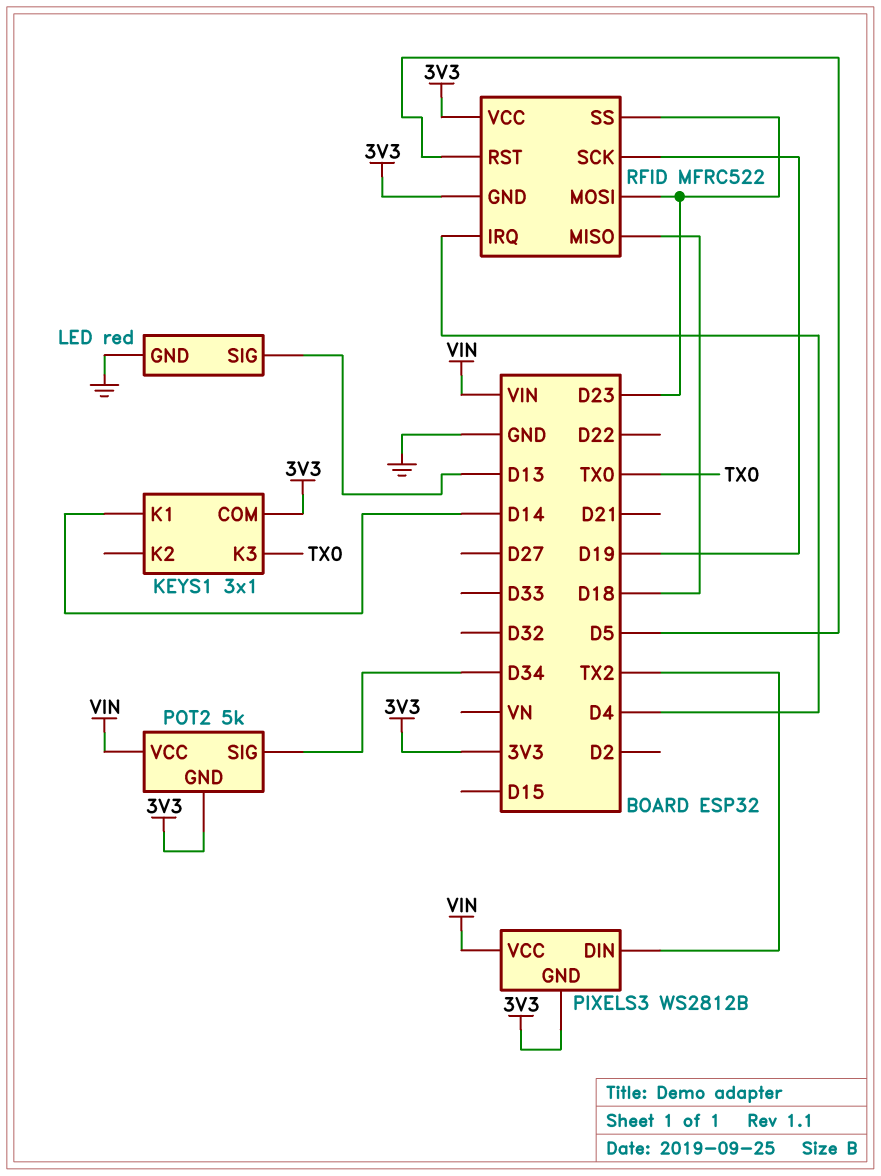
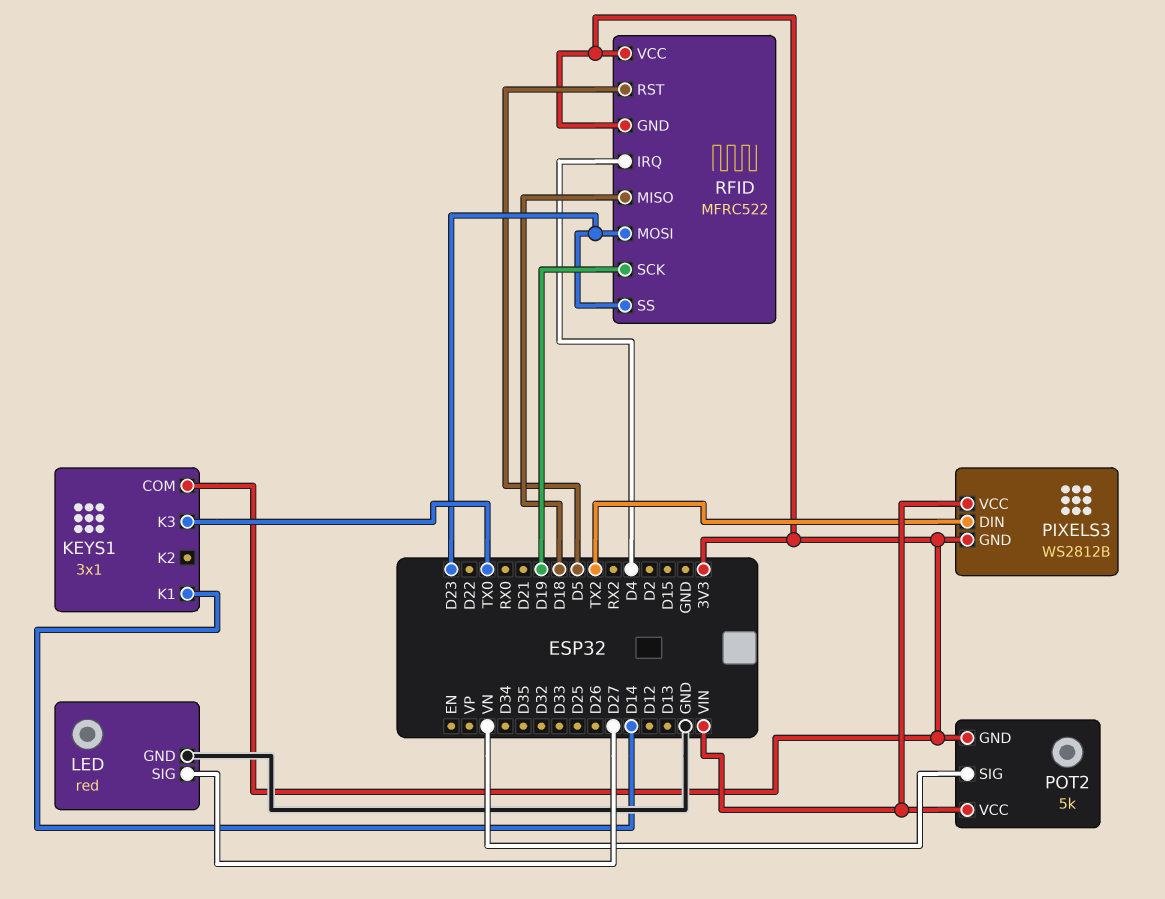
LED pin SIG: D13 -> D27
POT2 pin SIG: D34 -> VN

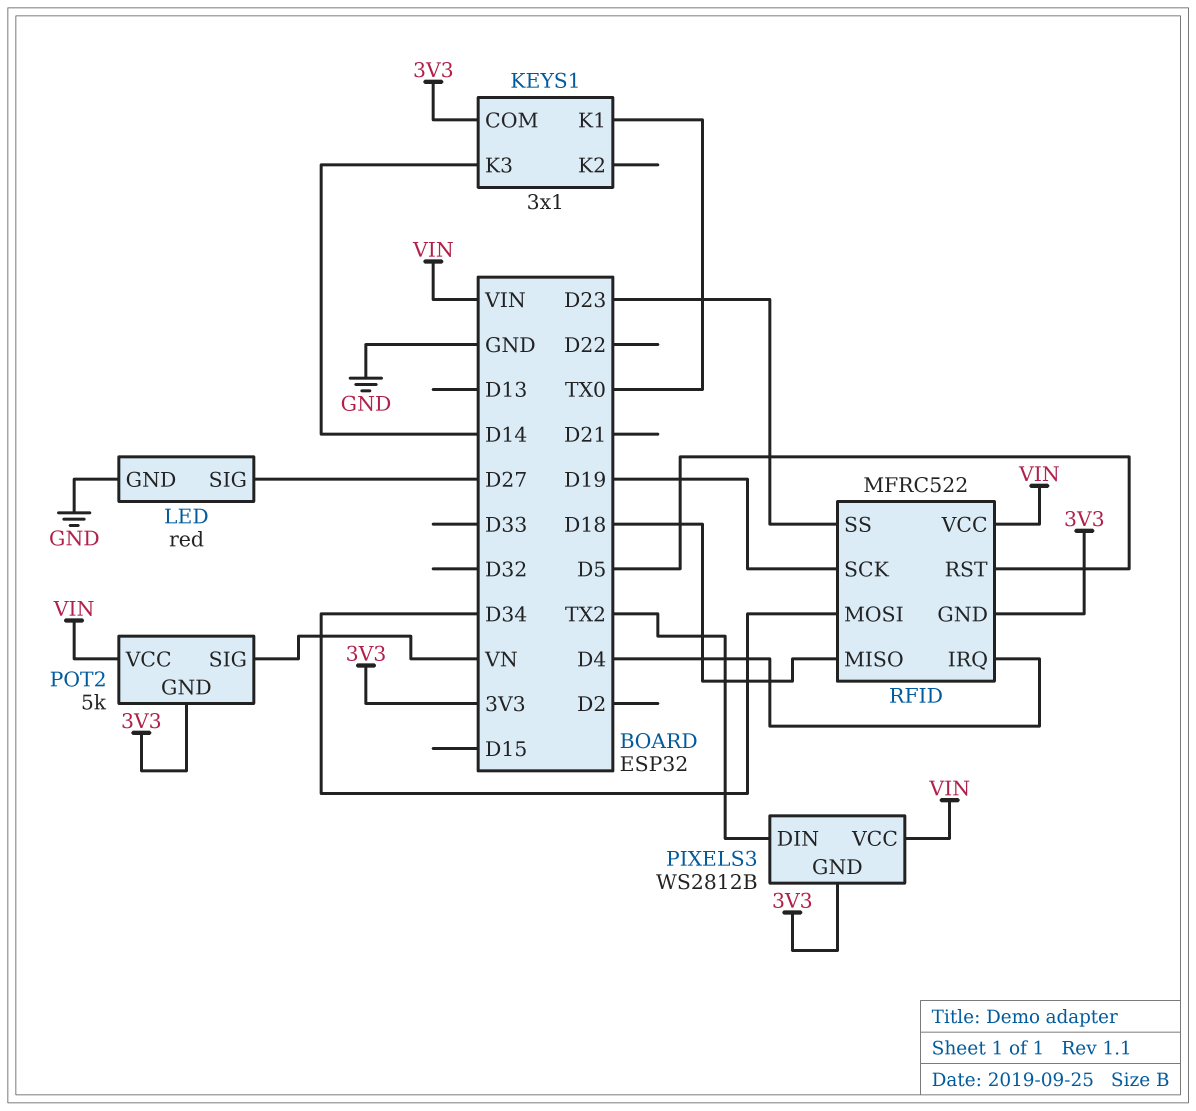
KEYS1 pin K1: D14 -> TX0
KEYS1 pin K3: TX0 -> D14
RFID pin MOSI: D23 -> D34
RFID pin VCC: 3V3 -> VIN

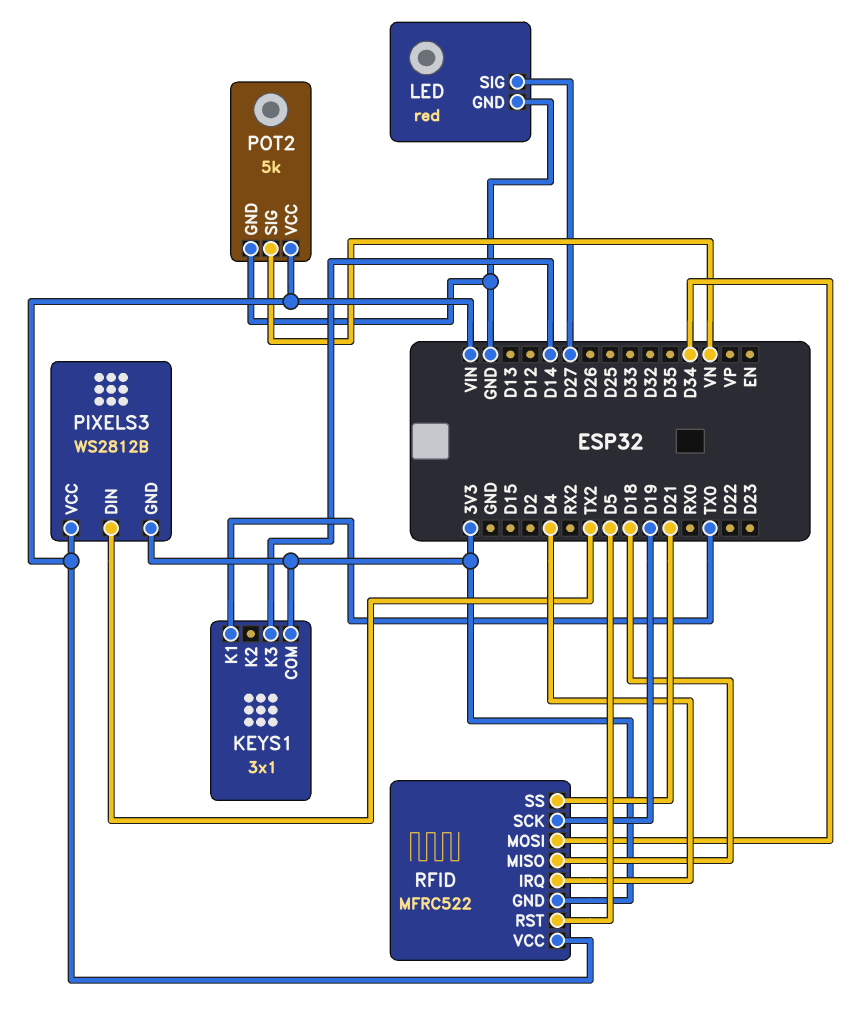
POT2 pin GND: 3V3 -> GND
RFID pin SS: D23 -> D21

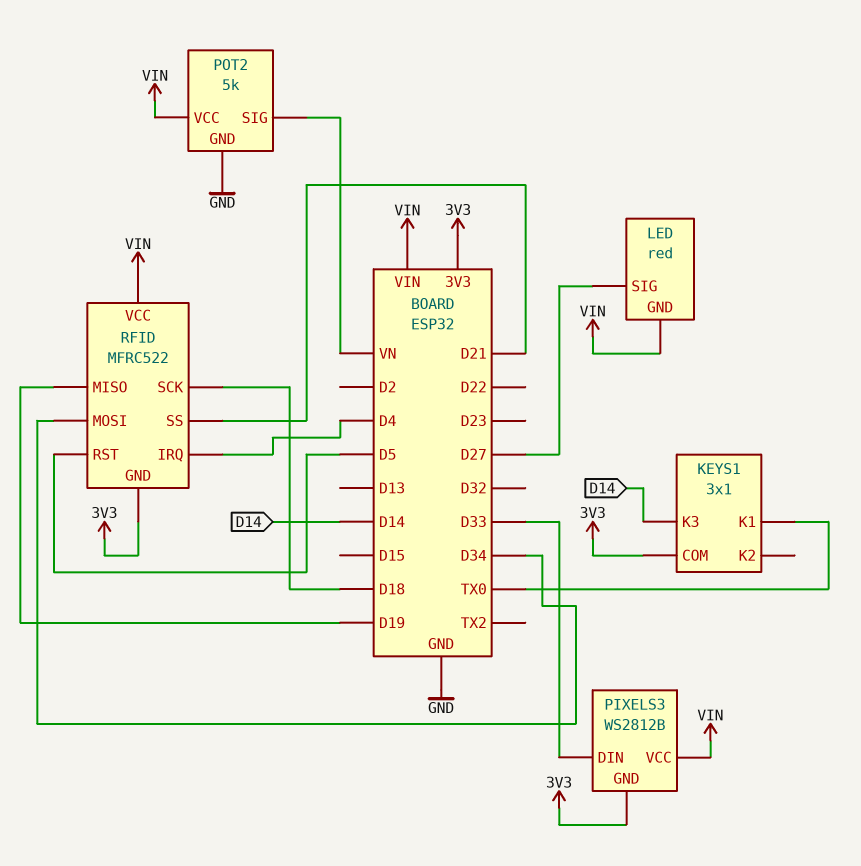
LED pin GND: GND -> VIN
PIXELS3 pin DIN: TX2 -> D33
RFID pin MISO: D18 -> D19
RFID pin SCK: D19 -> D18

